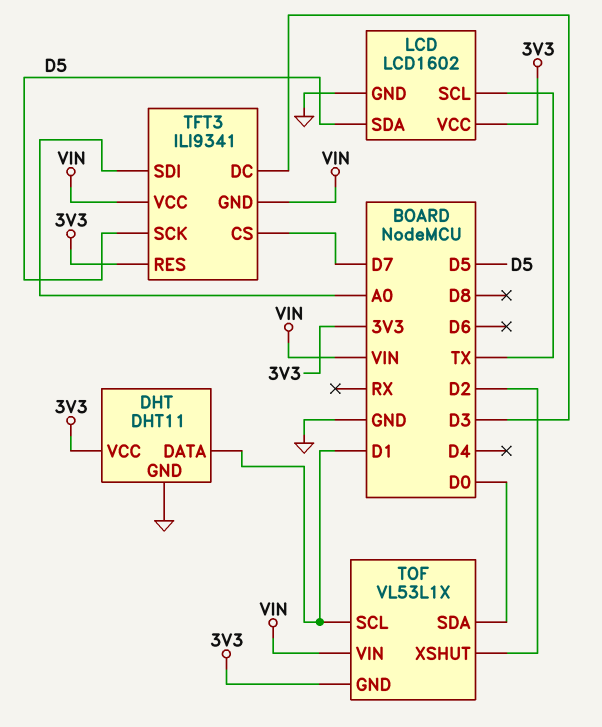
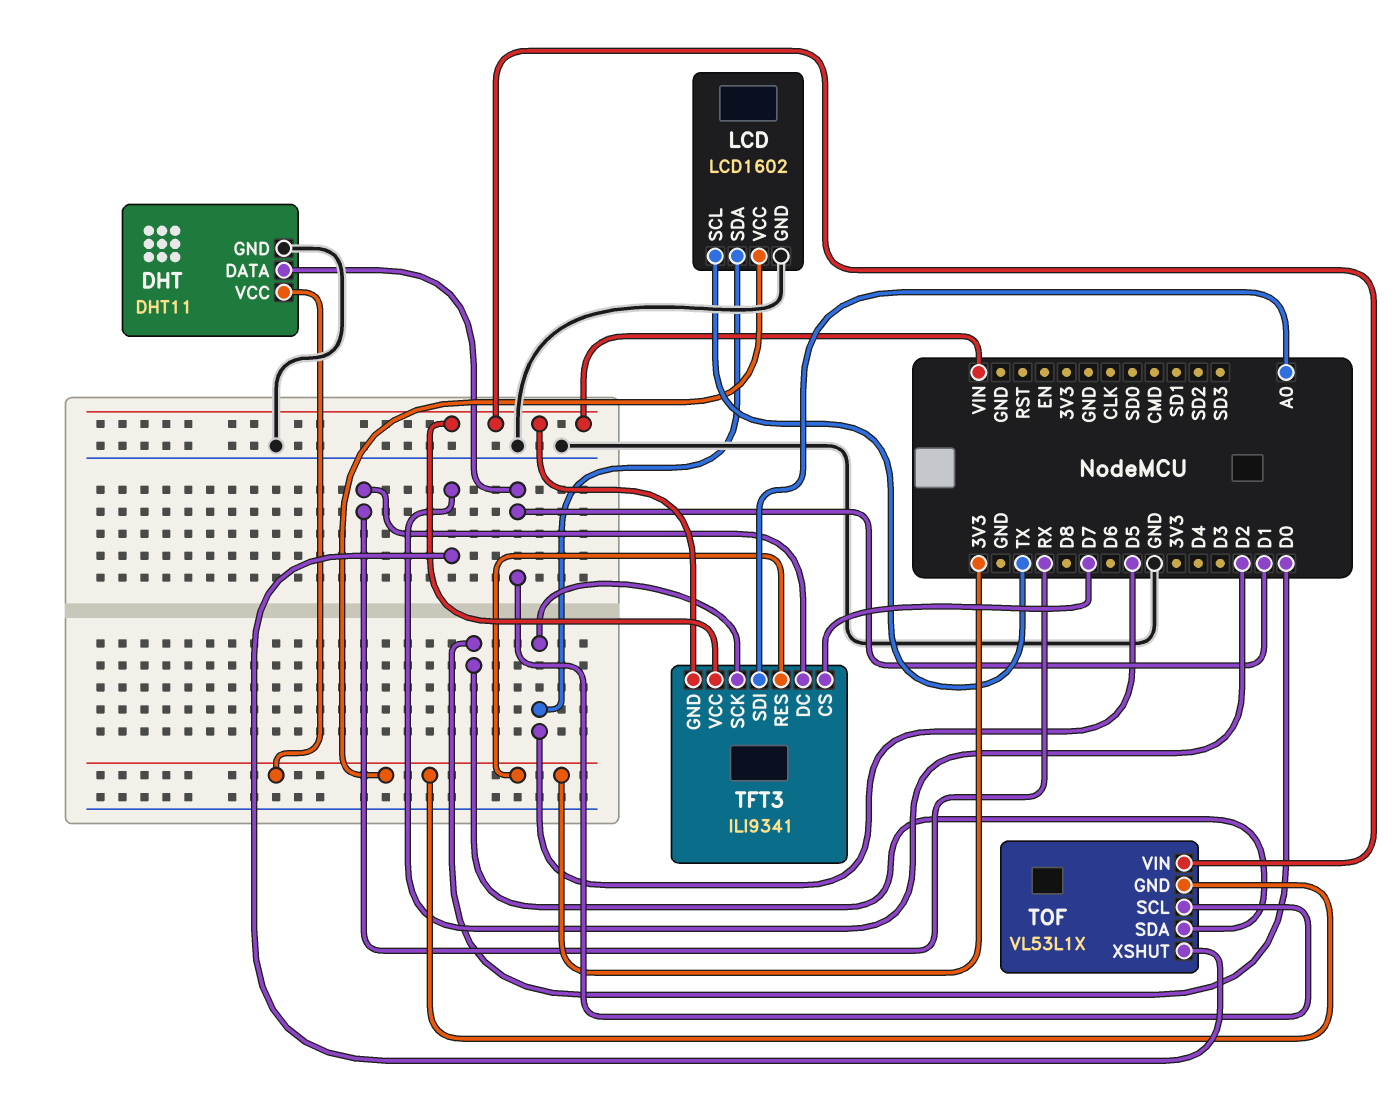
TFT3 pin DC: D3 -> RX

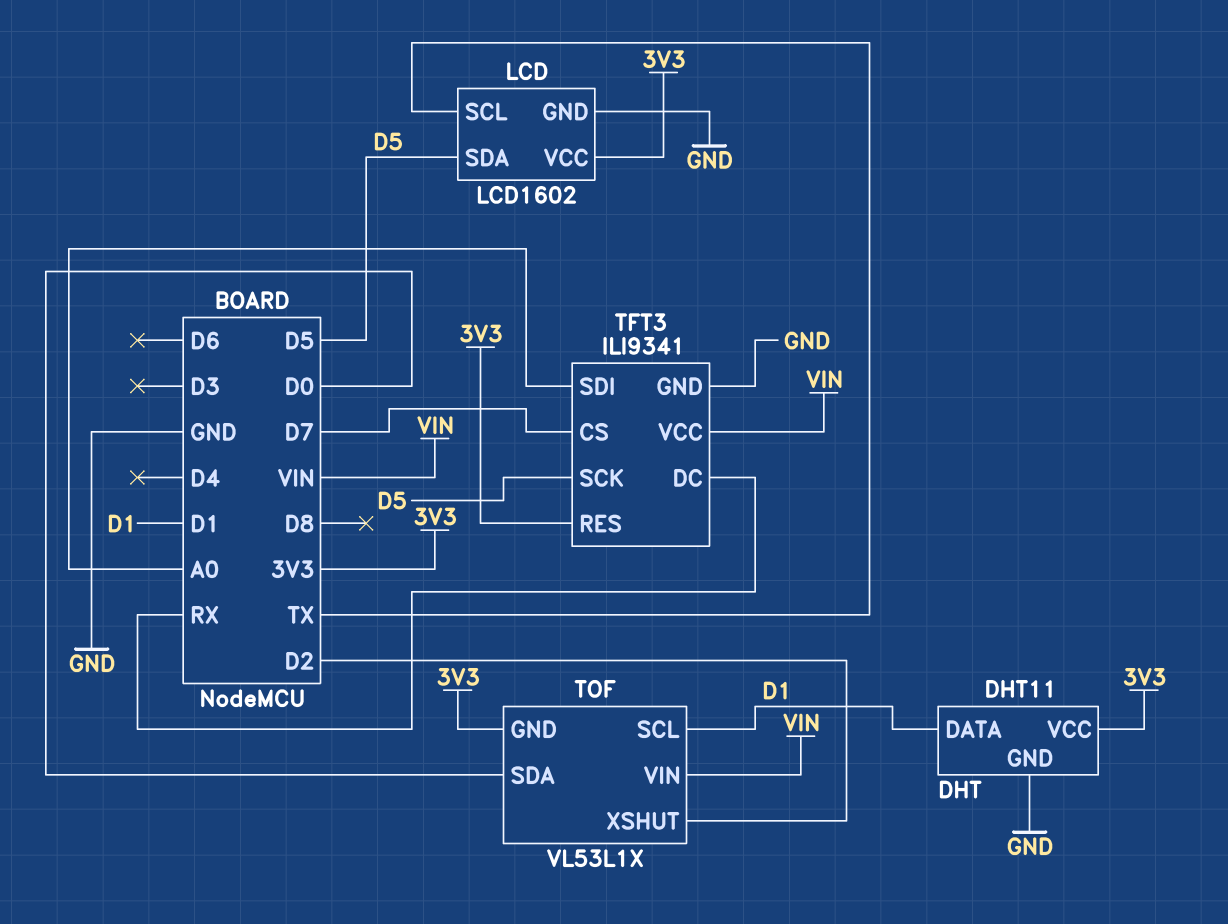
TFT3 pin GND: VIN -> GND

